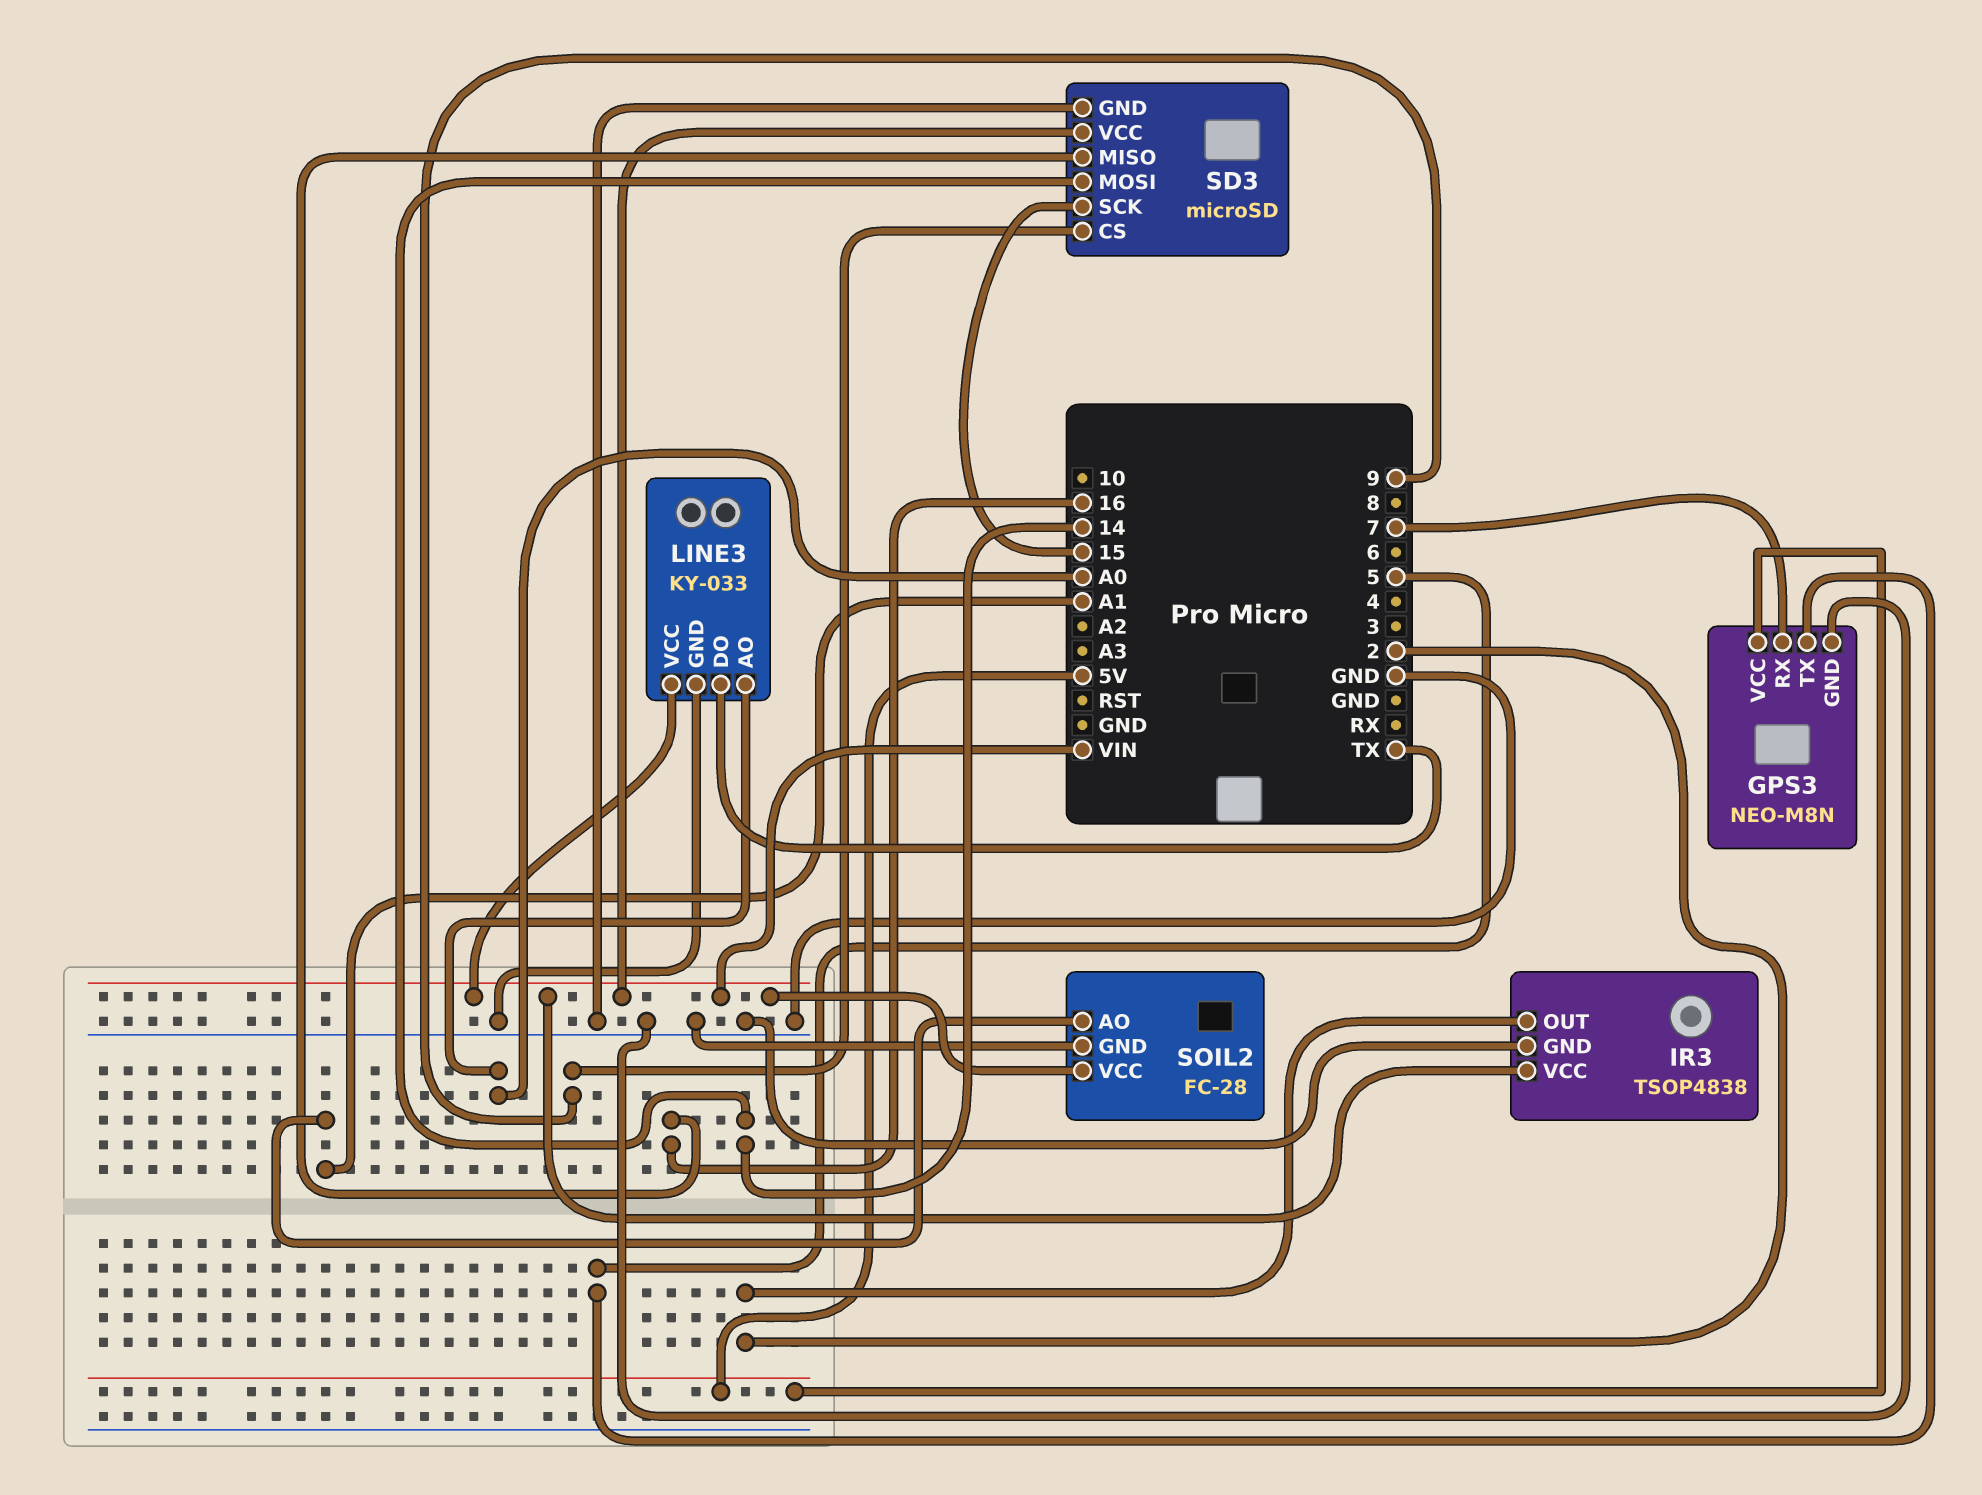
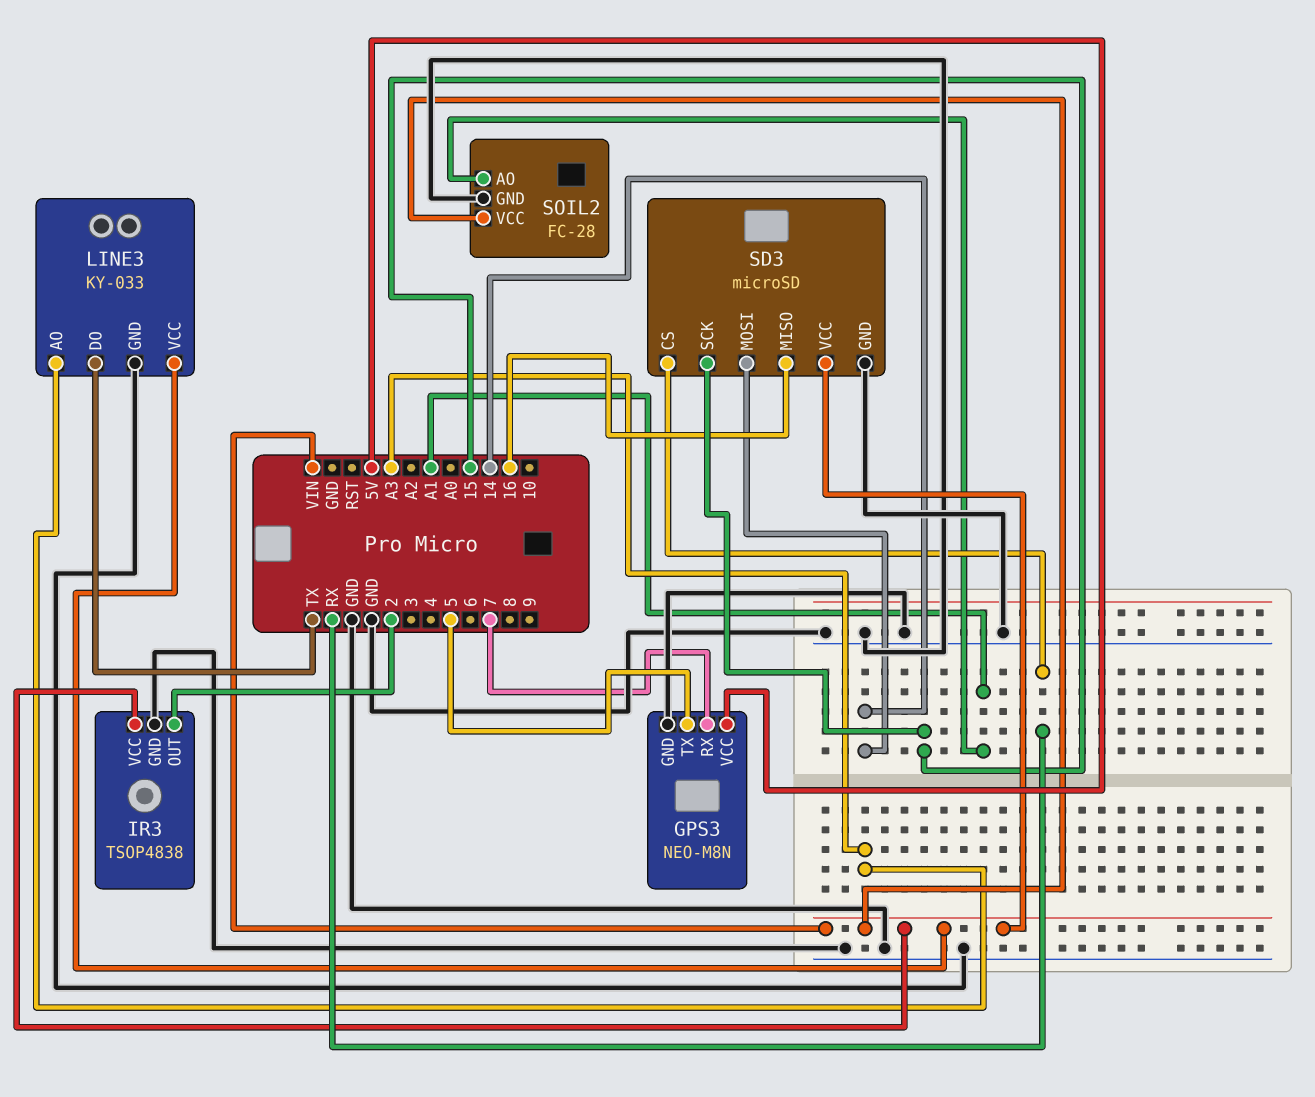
LINE3 pin AO: A0 -> A3
SD3 pin CS: 9 -> RX

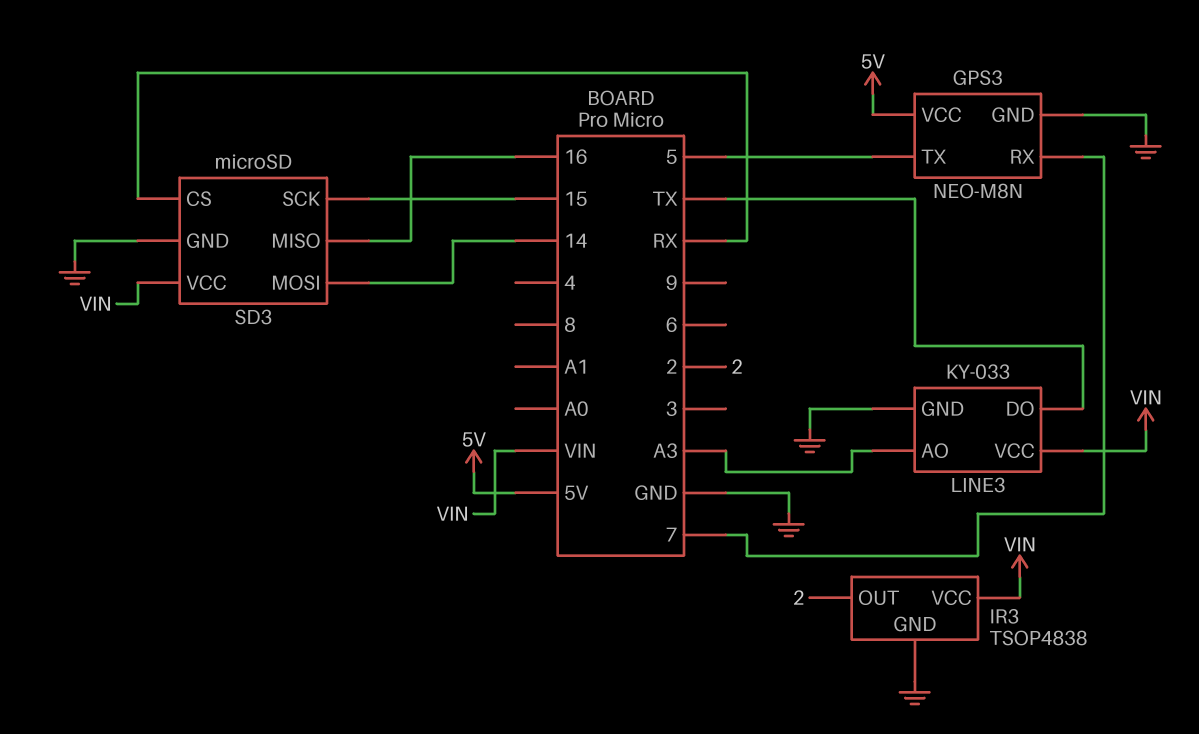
SOIL2: FC-28 -> none
SOIL2 pin AO: A1 -> none
SOIL2 pin GND: GND -> none
SOIL2 pin VCC: VIN -> none

